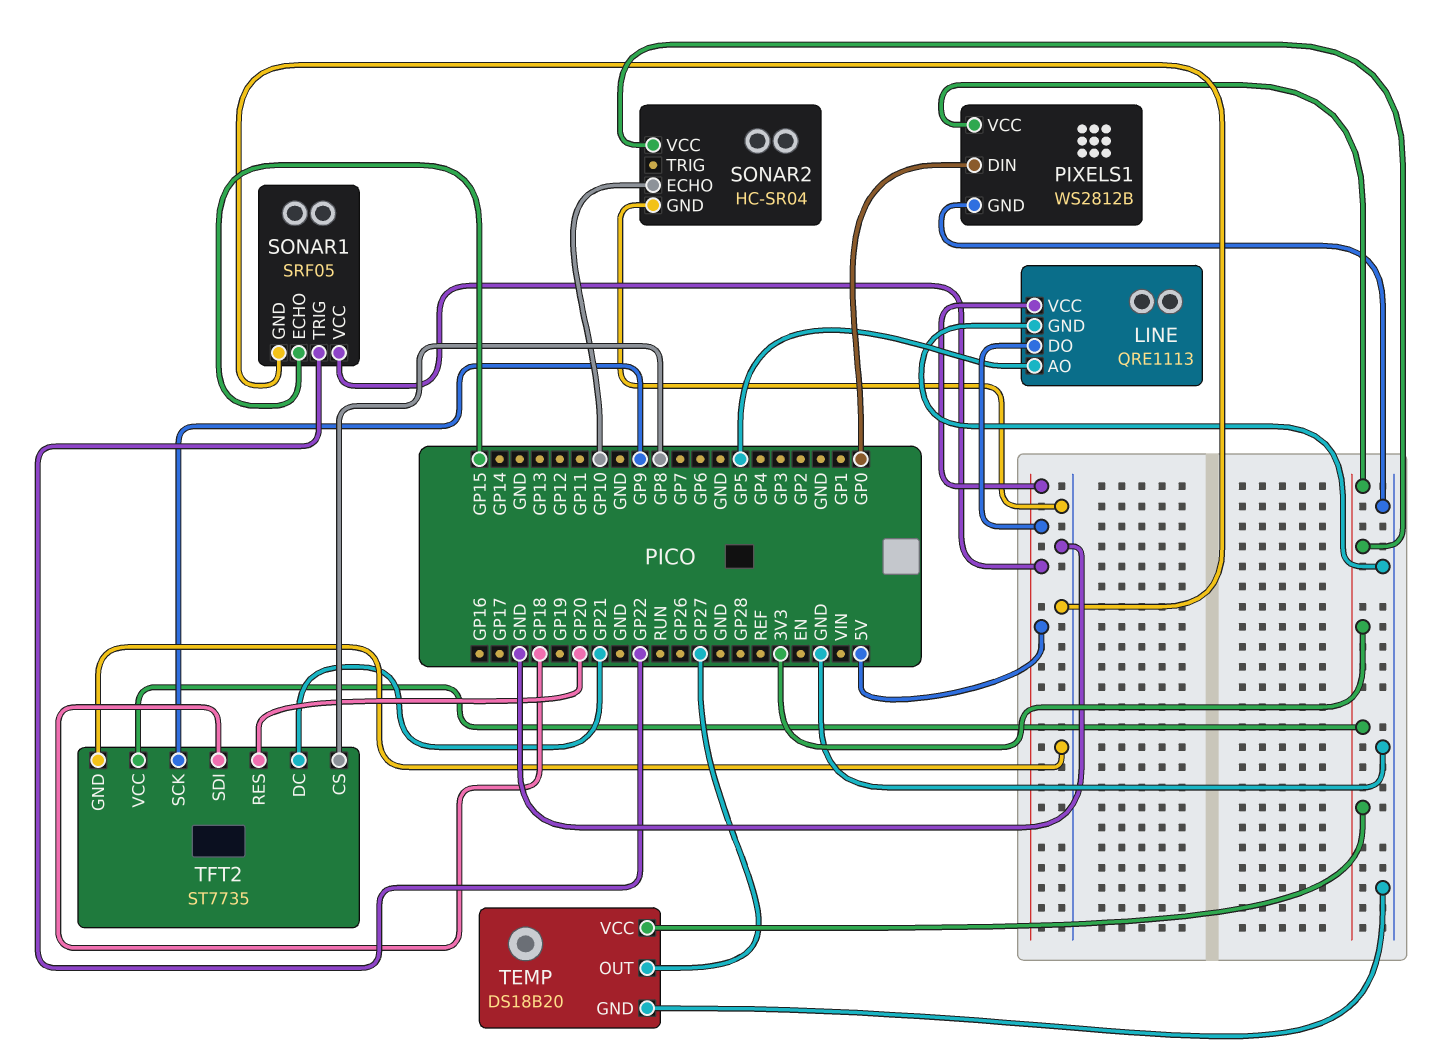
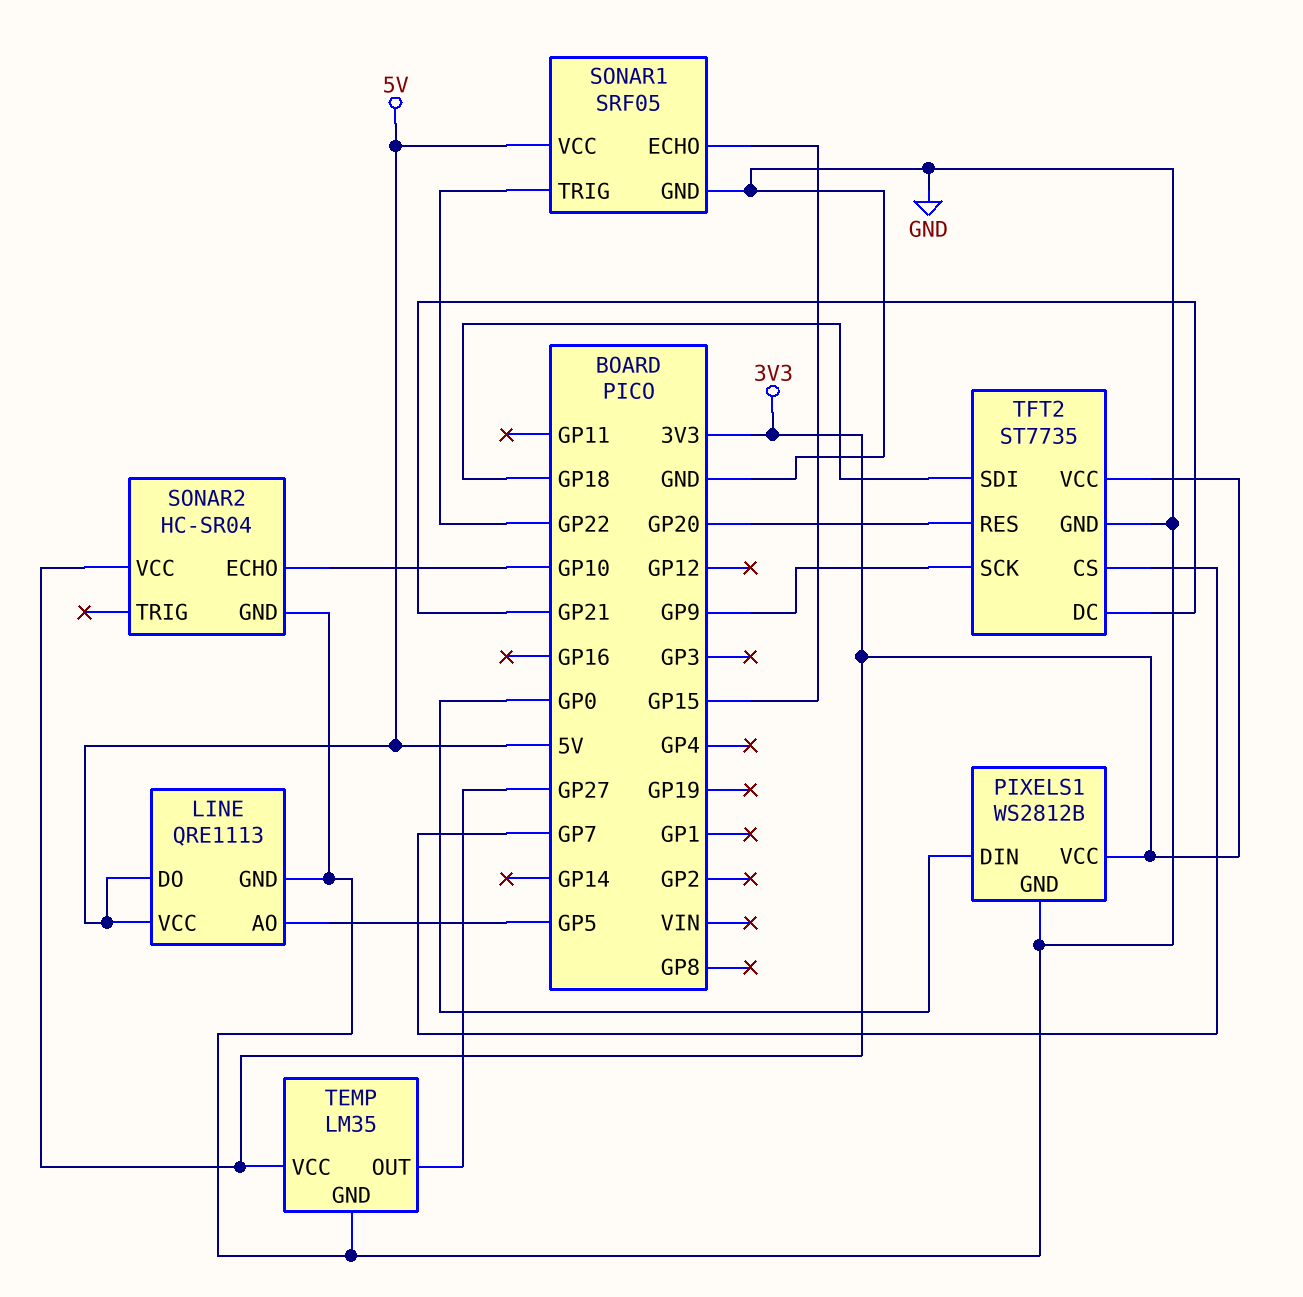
TEMP: DS18B20 -> LM35
TFT2 pin CS: GP8 -> GP7

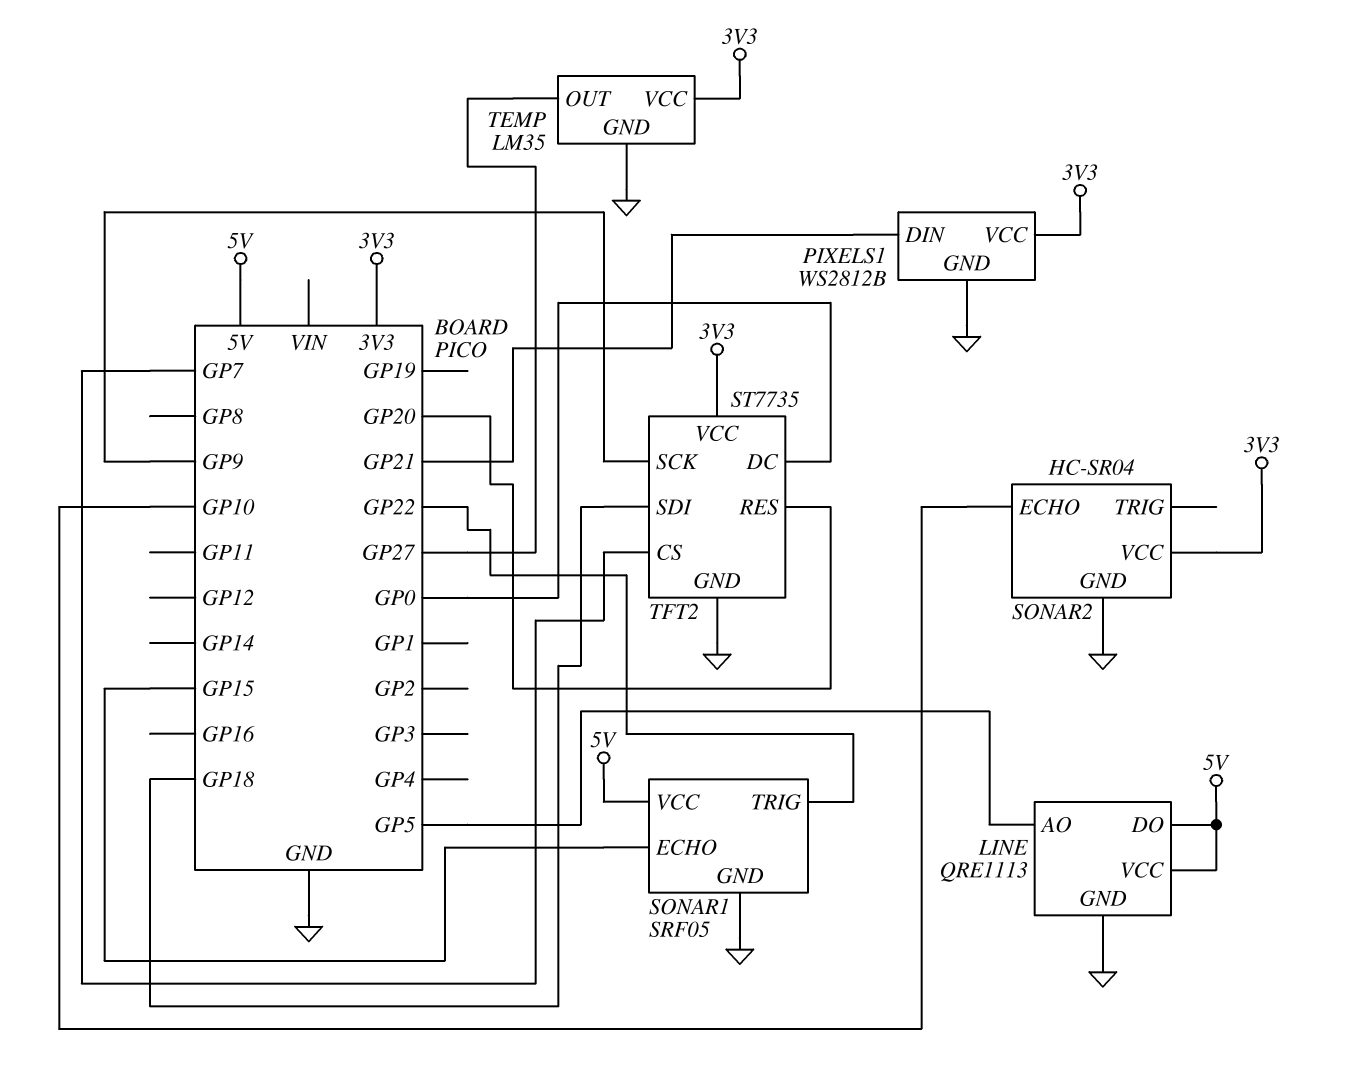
PIXELS1 pin DIN: GP0 -> GP21
TFT2 pin DC: GP21 -> GP0

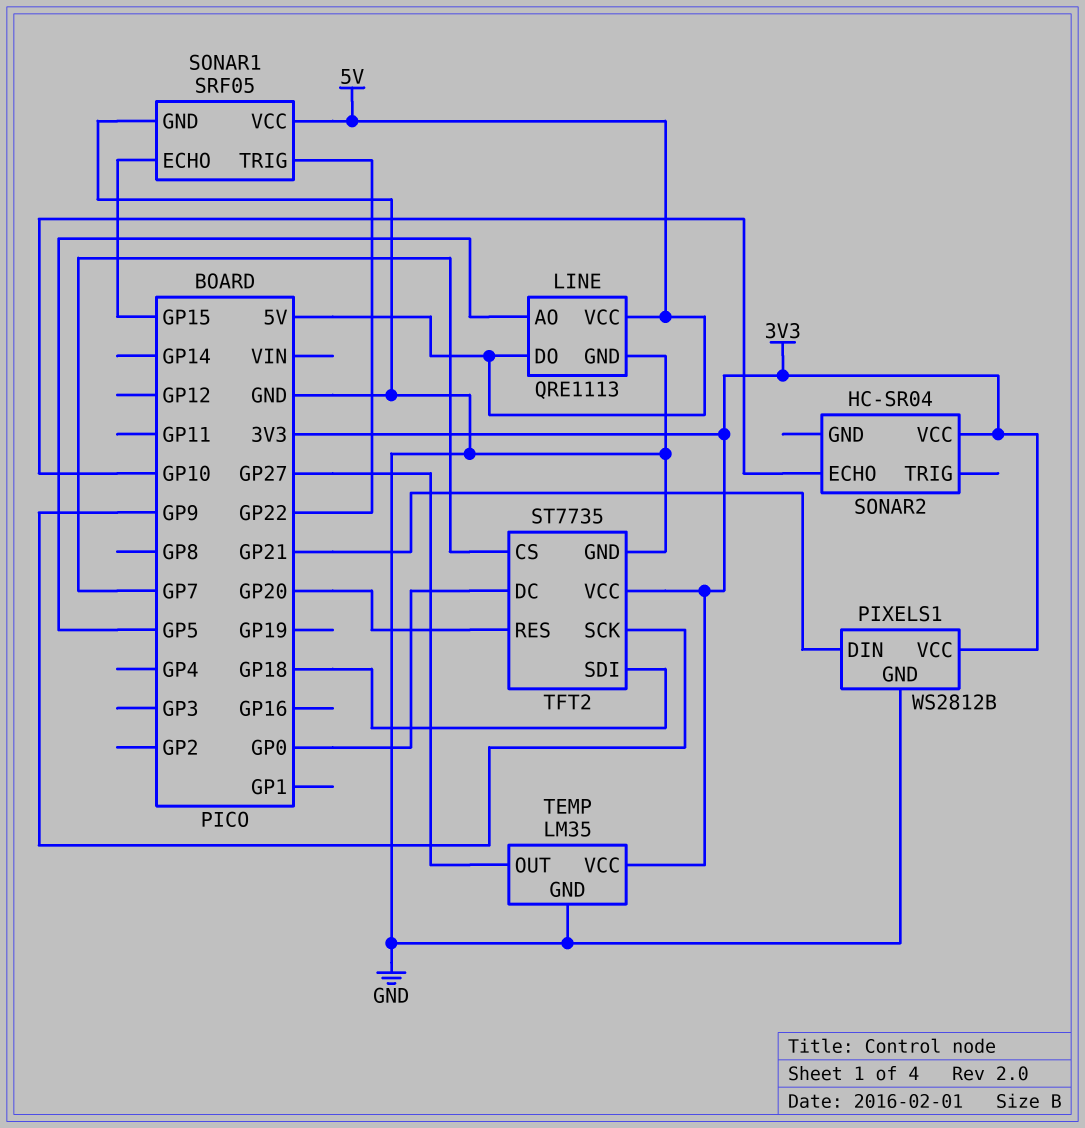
SONAR2 pin GND: GND -> none

